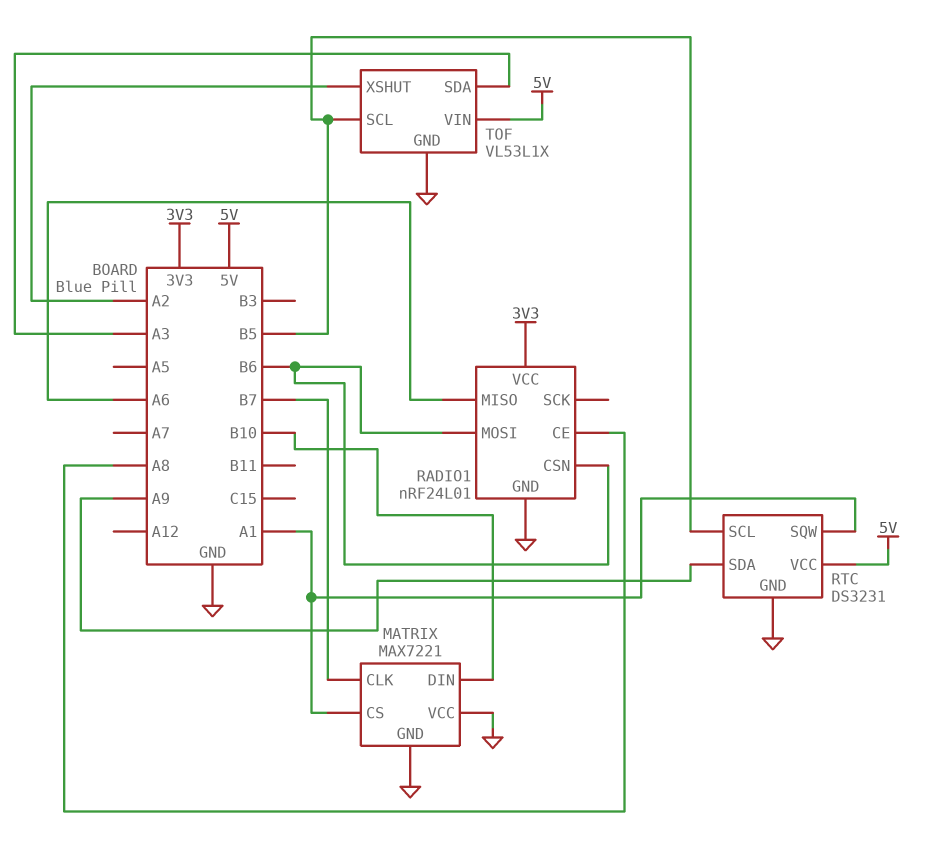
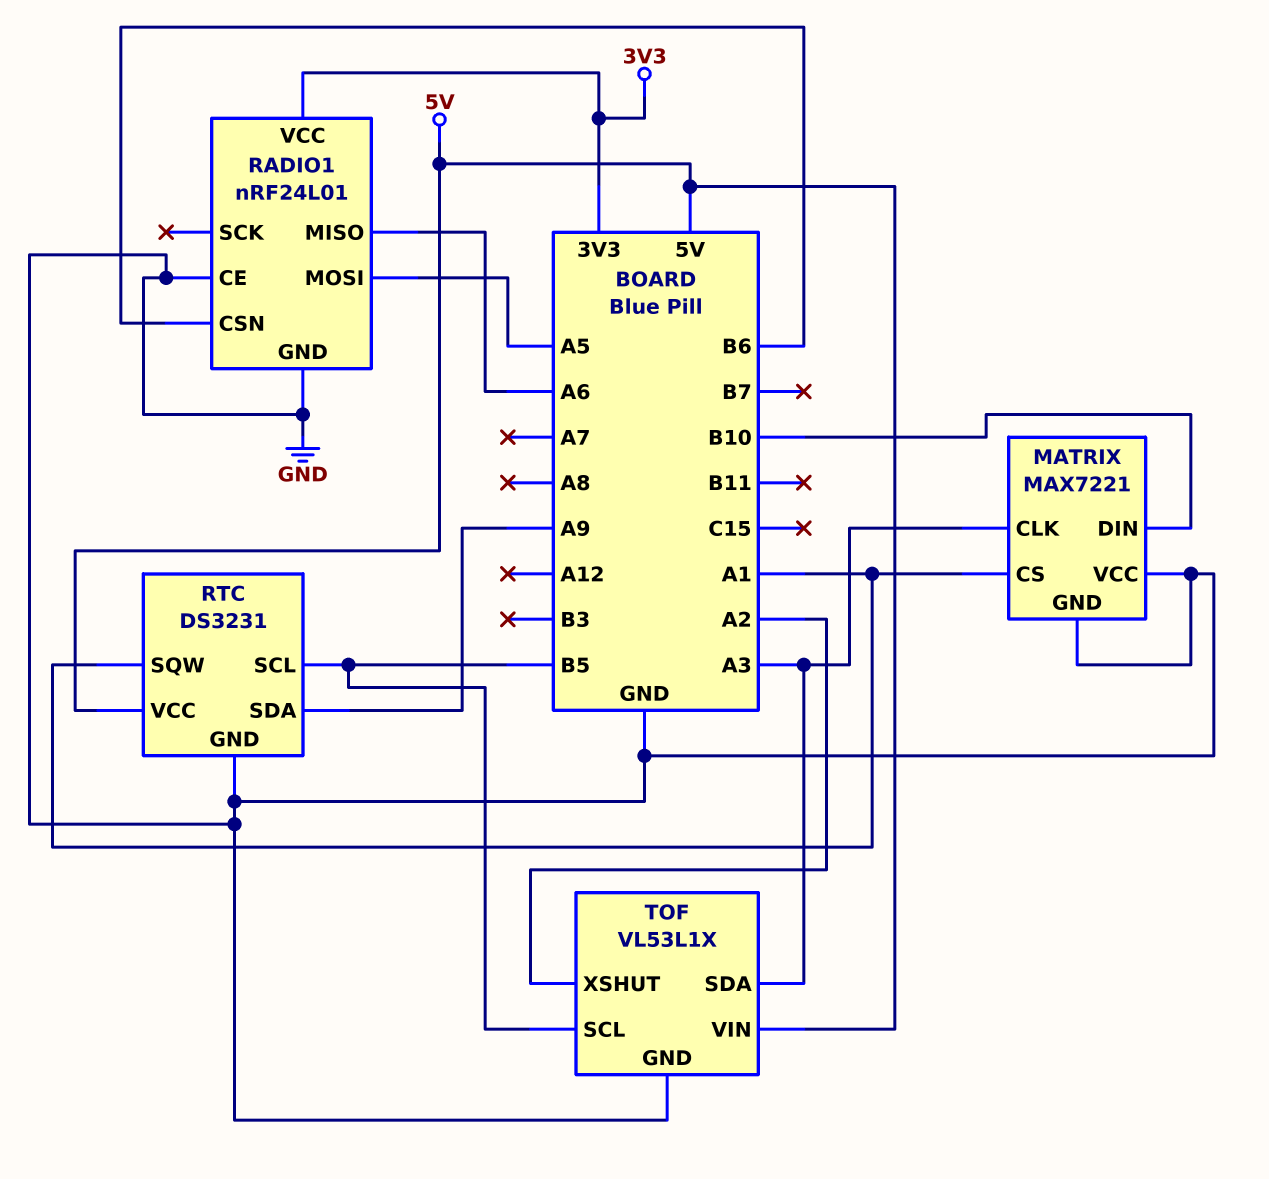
MATRIX pin CLK: B7 -> A3
RADIO1 pin CE: A8 -> GND
RADIO1 pin MOSI: B6 -> A5

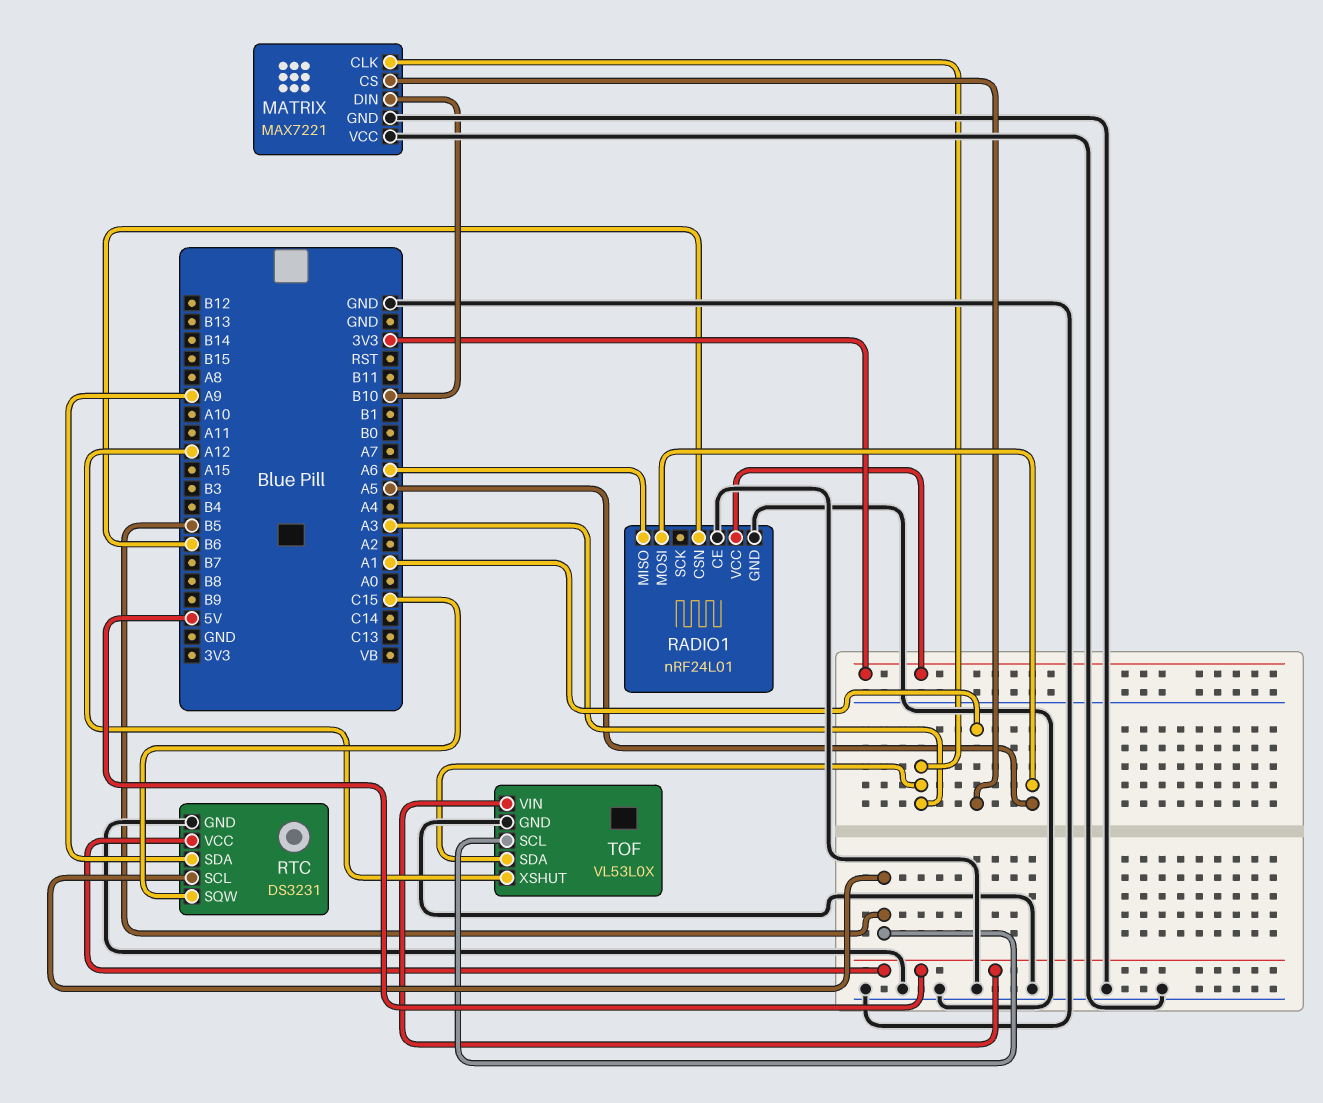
RTC pin SQW: A1 -> C15
TOF: VL53L1X -> VL53L0X
TOF pin XSHUT: A2 -> A12

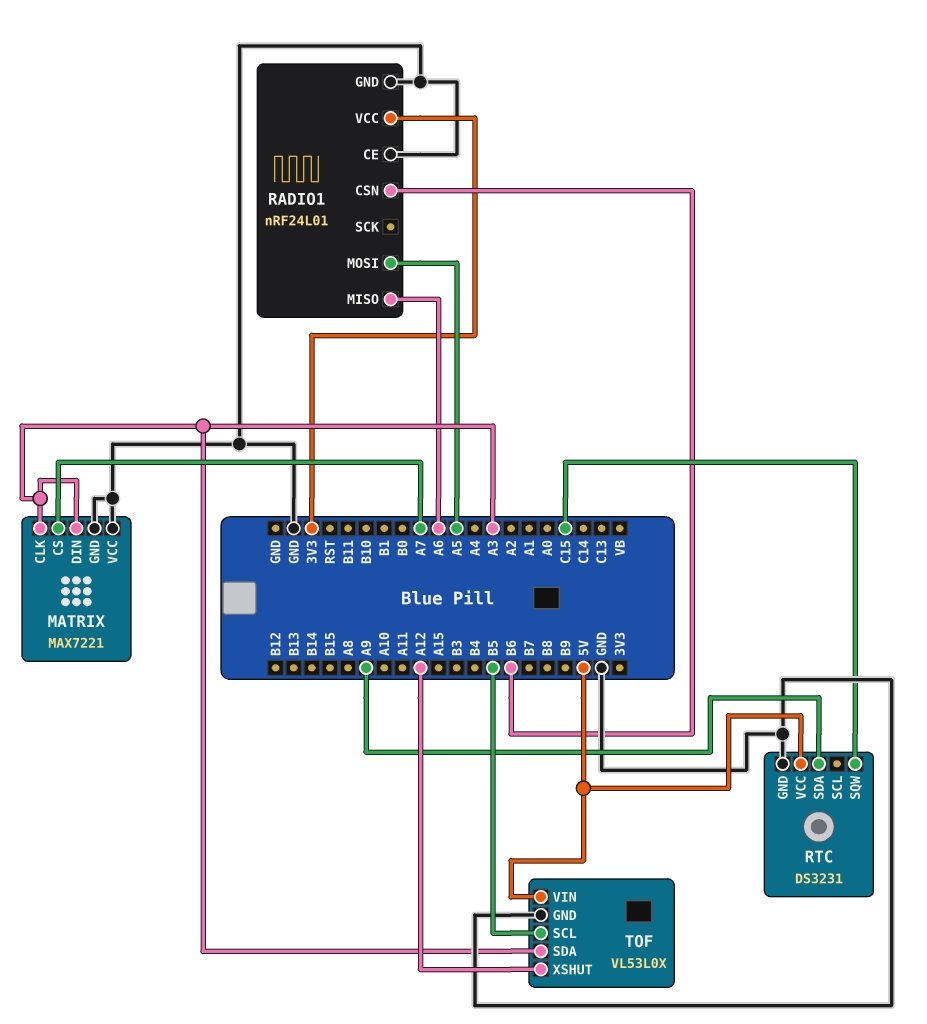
MATRIX pin CS: A1 -> A7
MATRIX pin DIN: B10 -> A3
RTC pin SCL: B5 -> none

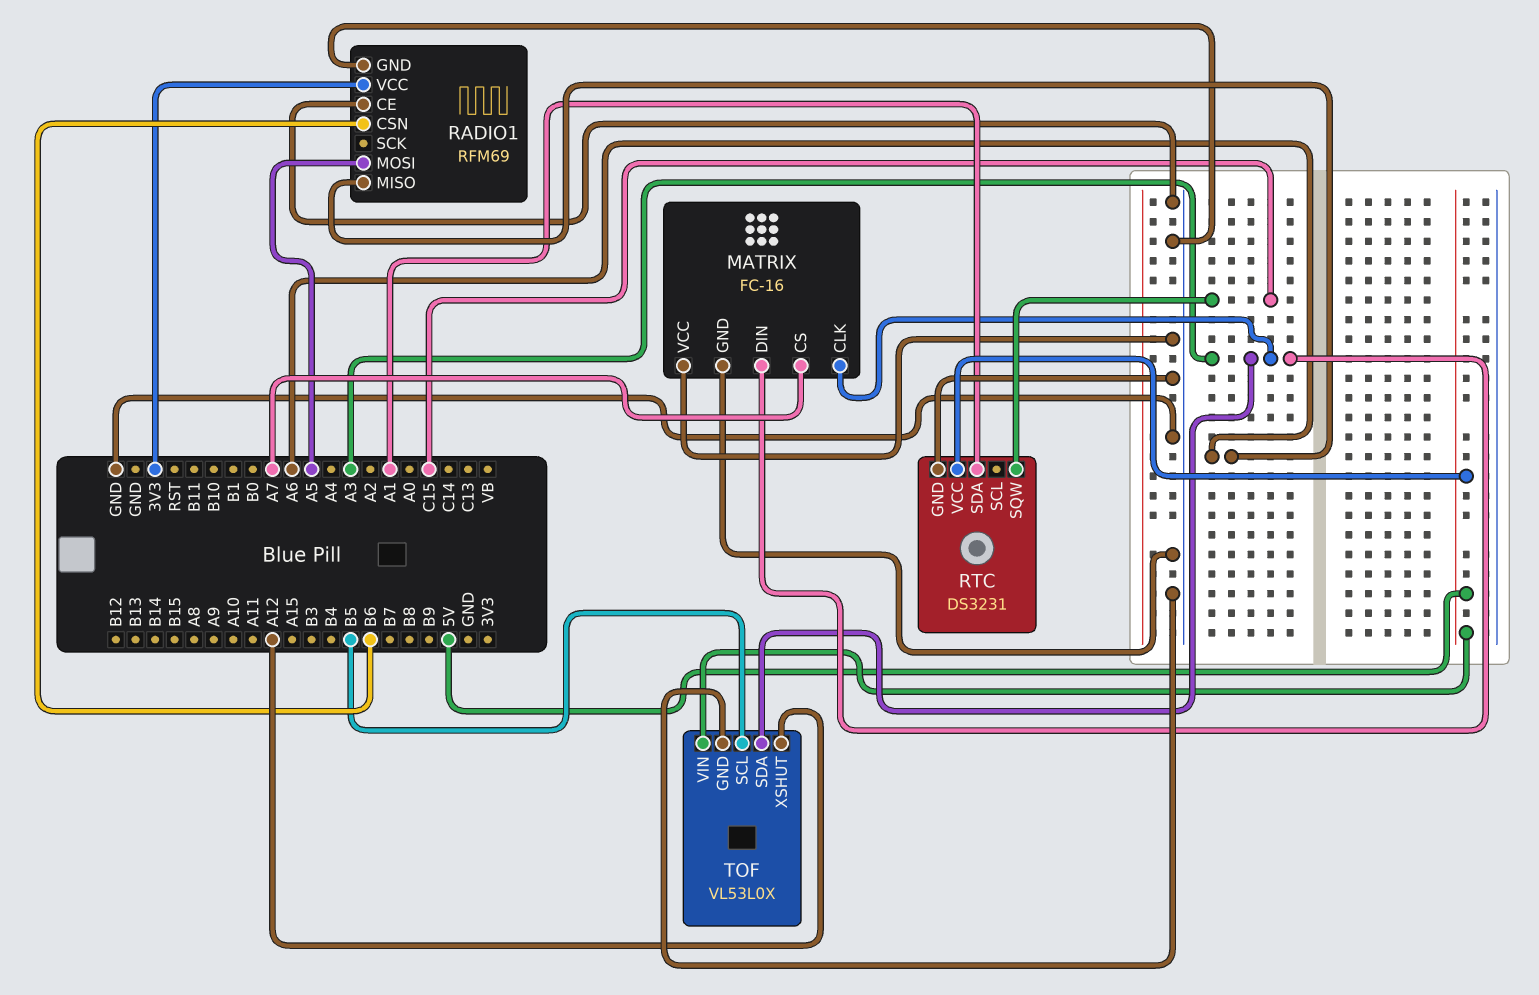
MATRIX: MAX7221 -> FC-16
RADIO1: nRF24L01 -> RFM69
RTC pin SDA: A9 -> A1

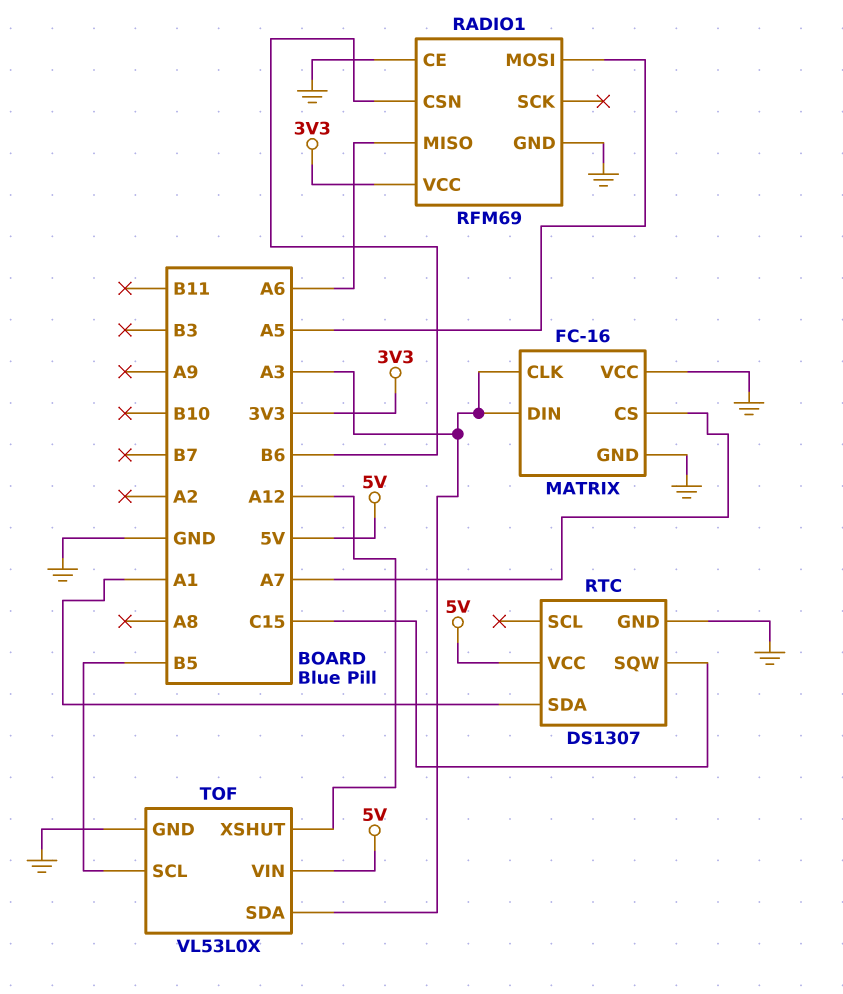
RTC: DS3231 -> DS1307

